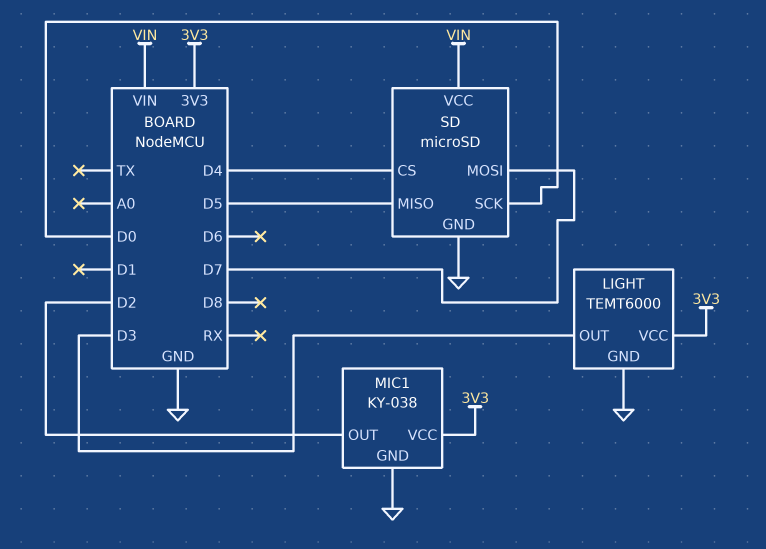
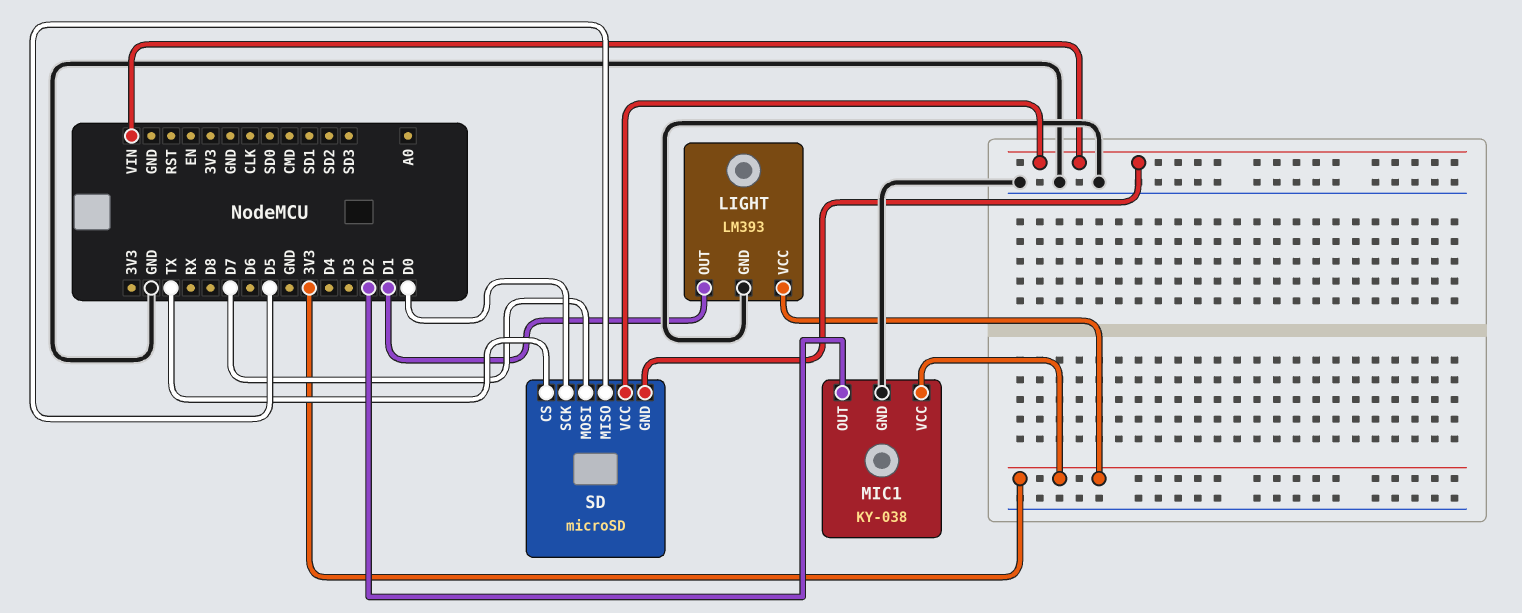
LIGHT: TEMT6000 -> LM393
LIGHT pin OUT: D3 -> D1
SD pin CS: D4 -> TX
SD pin GND: GND -> VIN

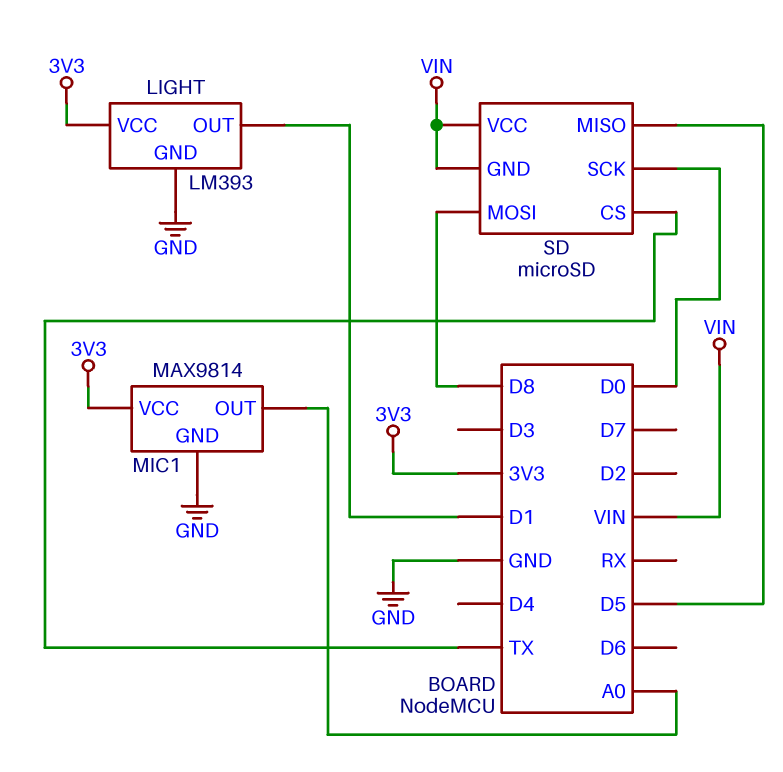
MIC1: KY-038 -> MAX9814
MIC1 pin OUT: D2 -> A0
SD pin MOSI: D7 -> D8

